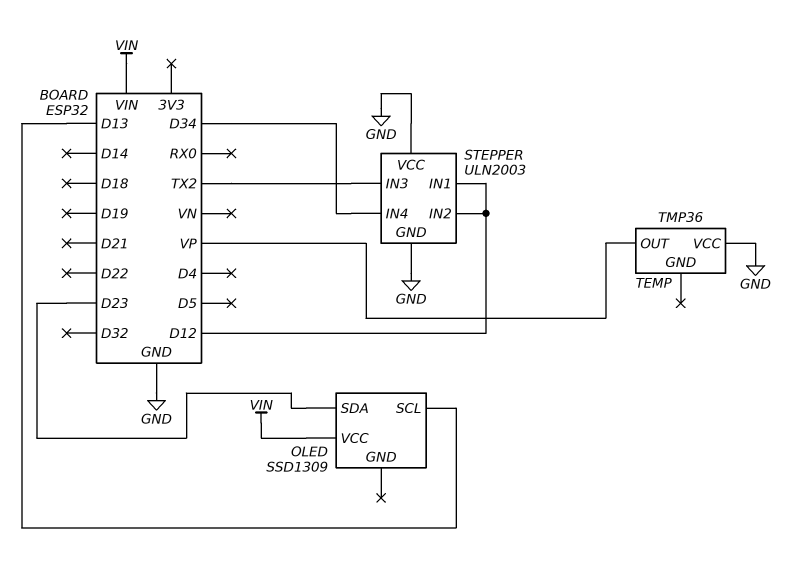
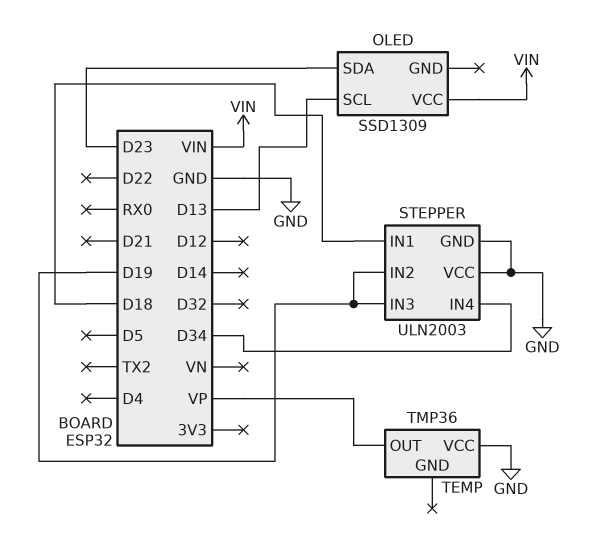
STEPPER pin IN1: D12 -> D18
STEPPER pin IN2: D12 -> D19
STEPPER pin IN3: TX2 -> D19

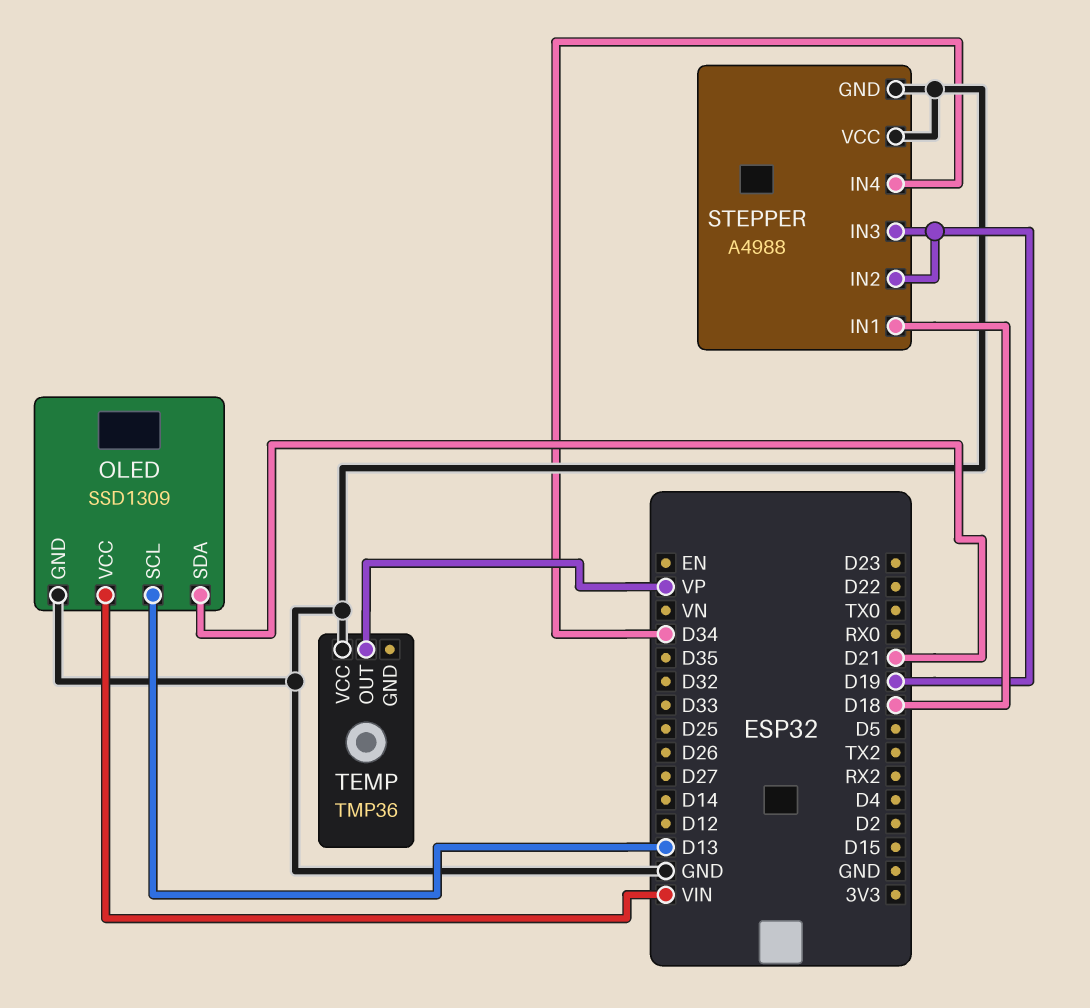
OLED pin GND: none -> GND
OLED pin SDA: D23 -> D21
STEPPER: ULN2003 -> A4988

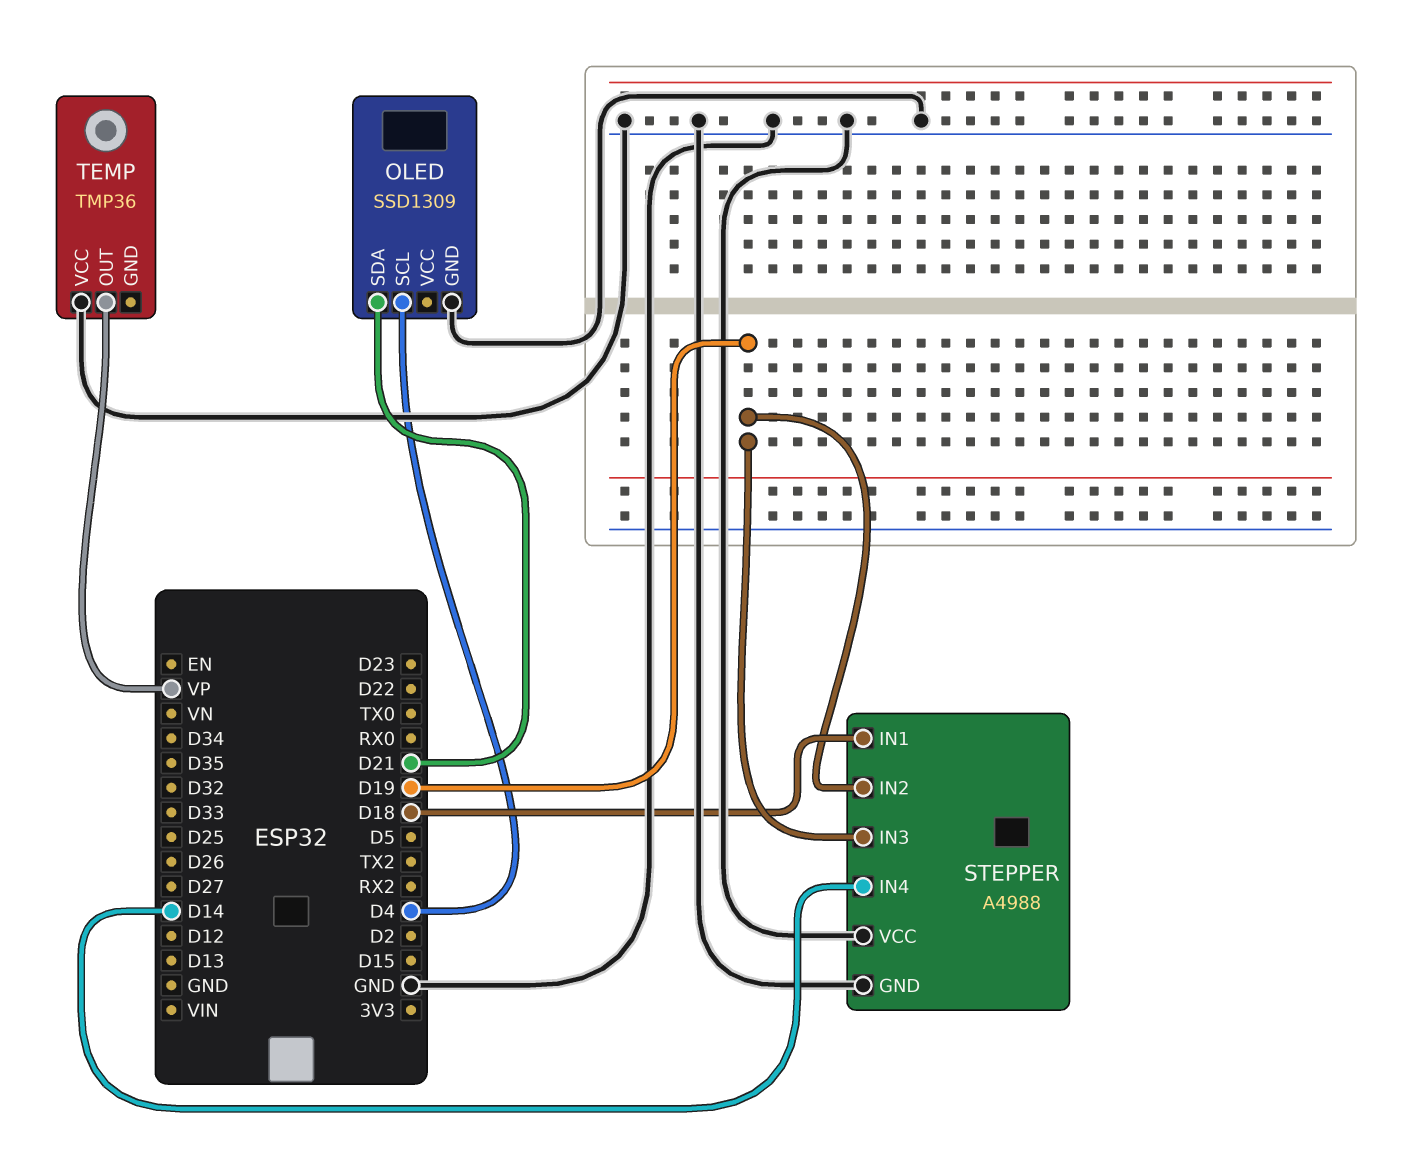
OLED pin SCL: D13 -> D4
OLED pin VCC: VIN -> none
STEPPER pin IN4: D34 -> D14

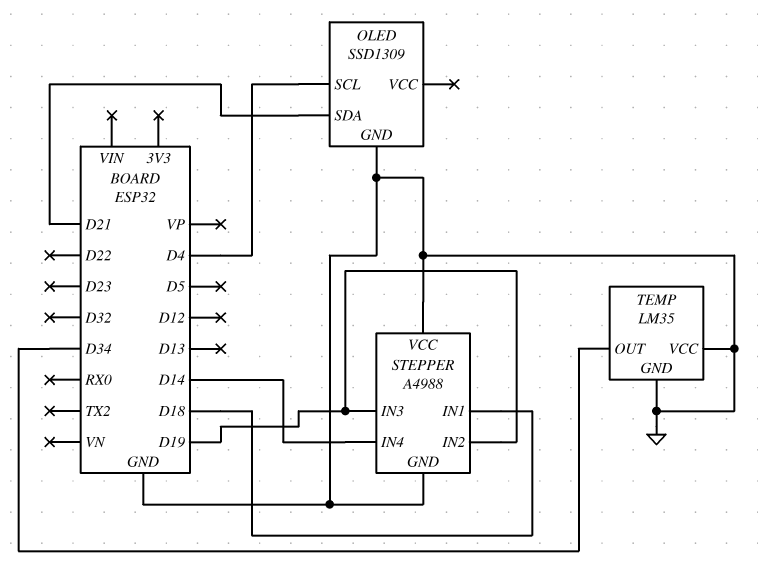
TEMP: TMP36 -> LM35
TEMP pin GND: none -> GND
TEMP pin OUT: VP -> D34

